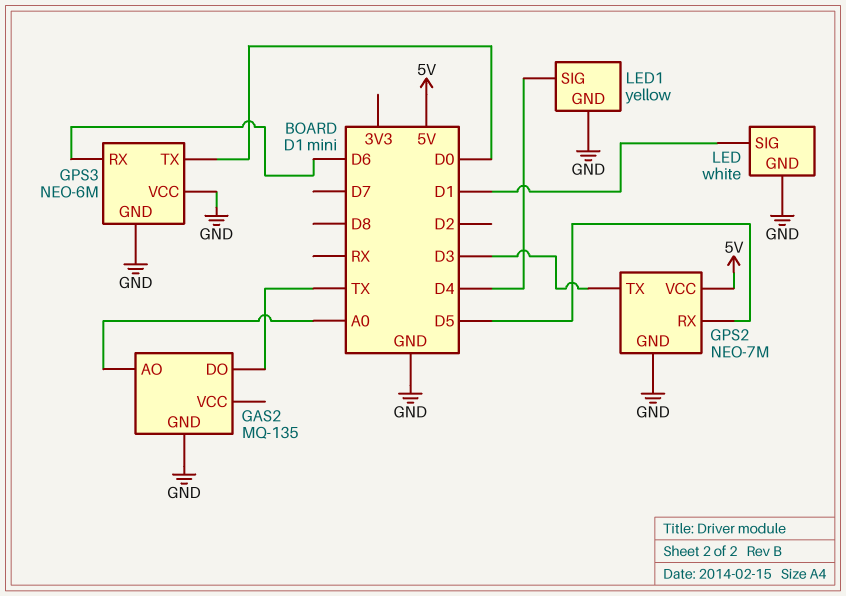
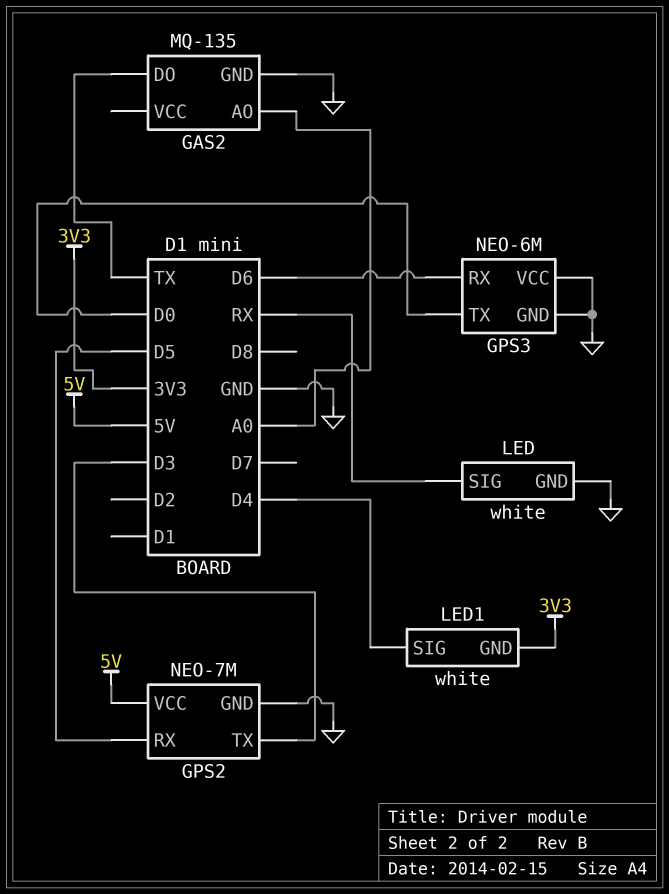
LED pin SIG: D1 -> RX
LED1: yellow -> white
LED1 pin GND: GND -> 3V3

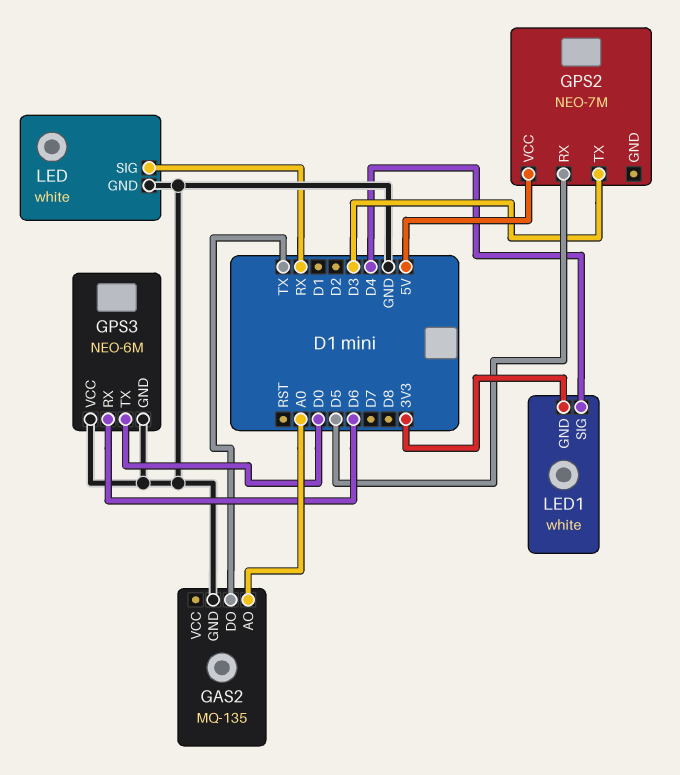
GPS2 pin GND: GND -> none

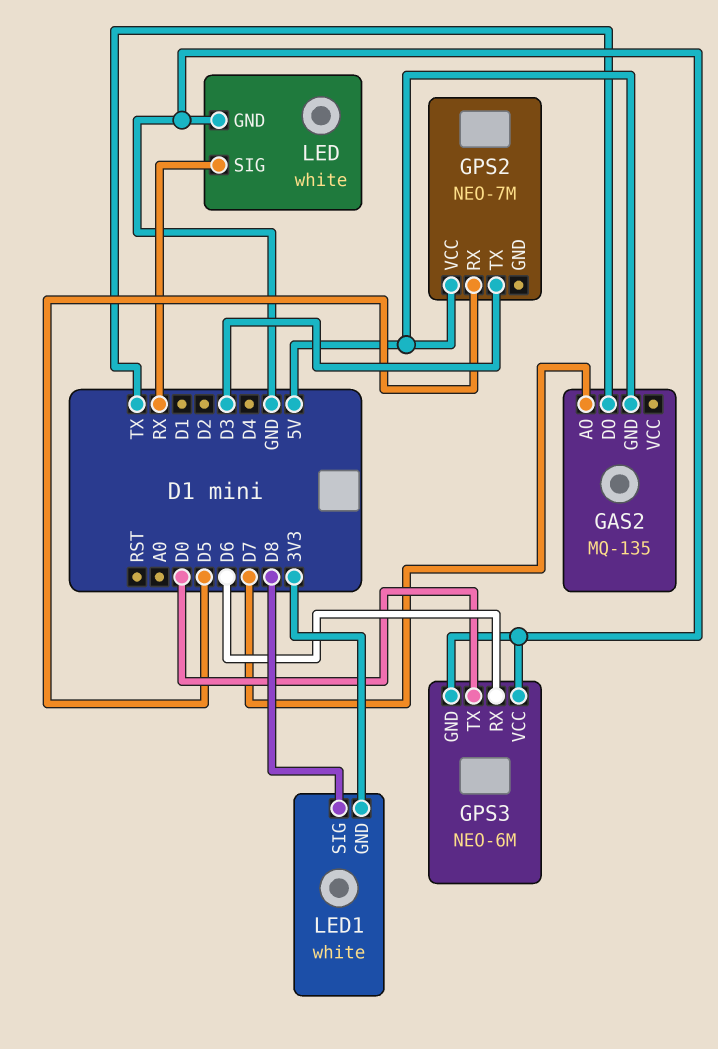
GAS2 pin AO: A0 -> D7
GAS2 pin GND: GND -> 5V
LED1 pin SIG: D4 -> D8

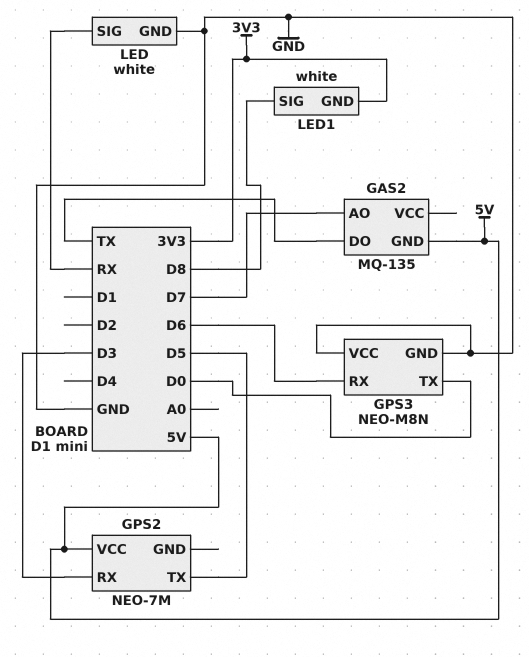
GPS2 pin RX: D5 -> D3
GPS2 pin TX: D3 -> D5
GPS3: NEO-6M -> NEO-M8N

